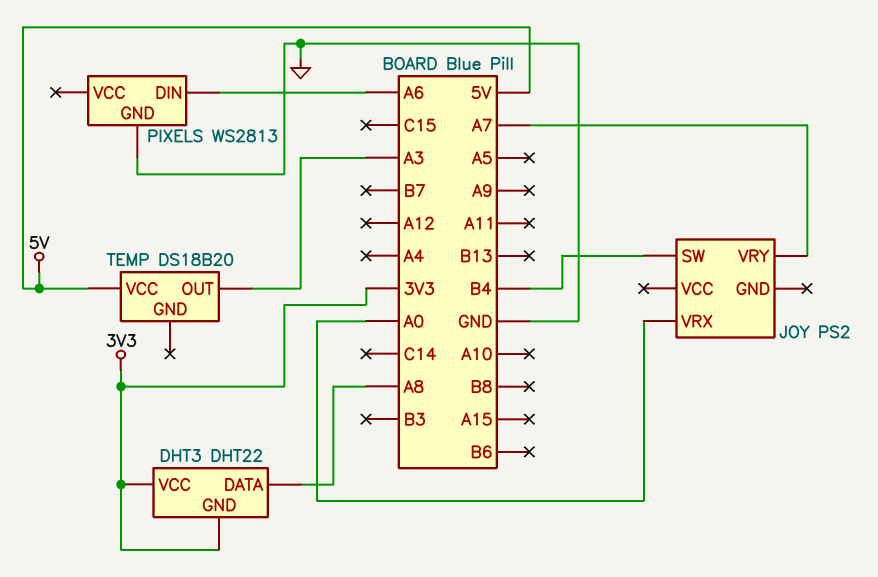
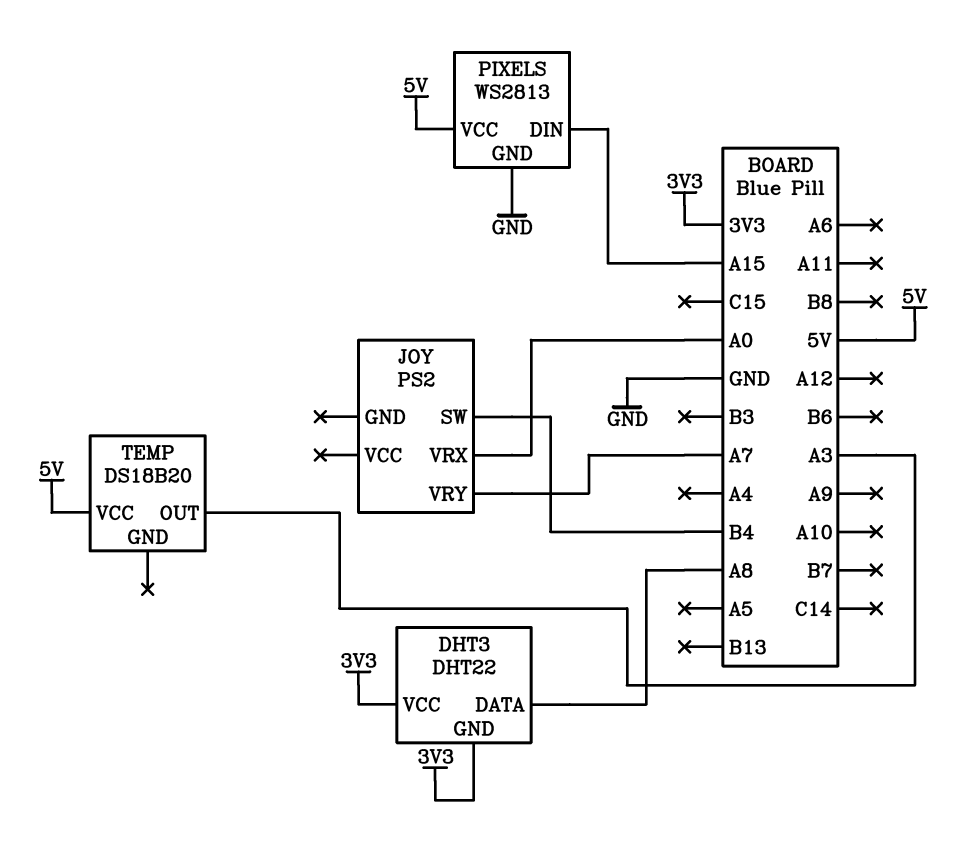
PIXELS pin DIN: A6 -> A15
PIXELS pin VCC: none -> 5V

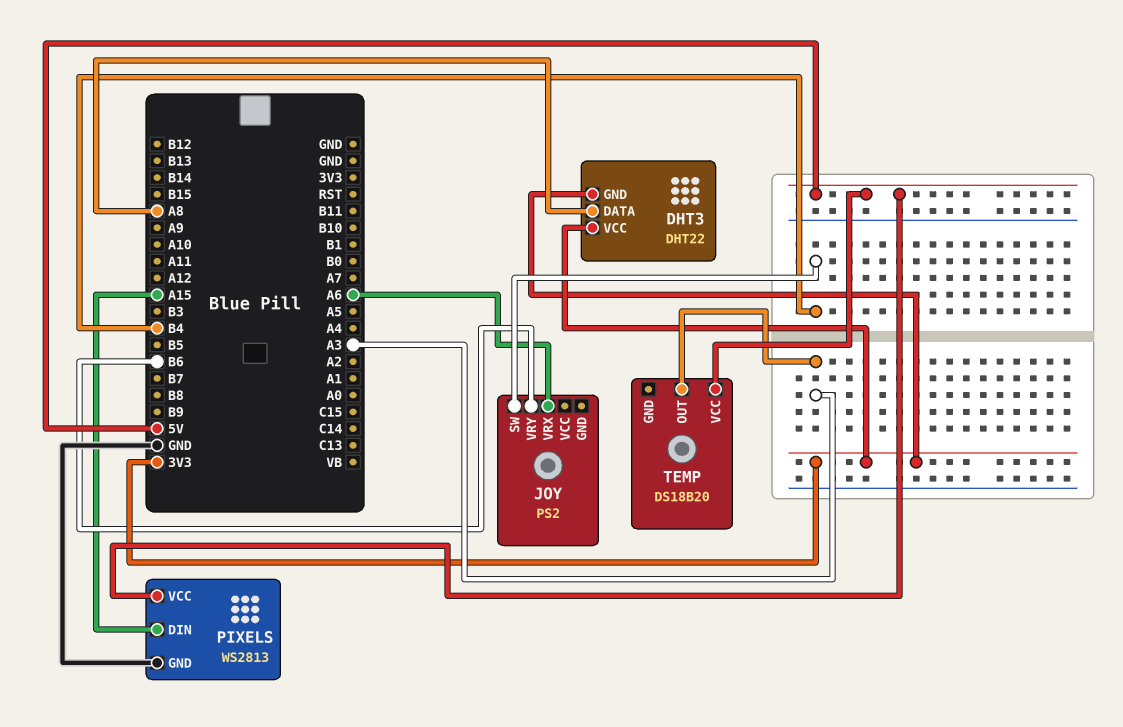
JOY pin VRX: A0 -> A6
JOY pin VRY: A7 -> B6

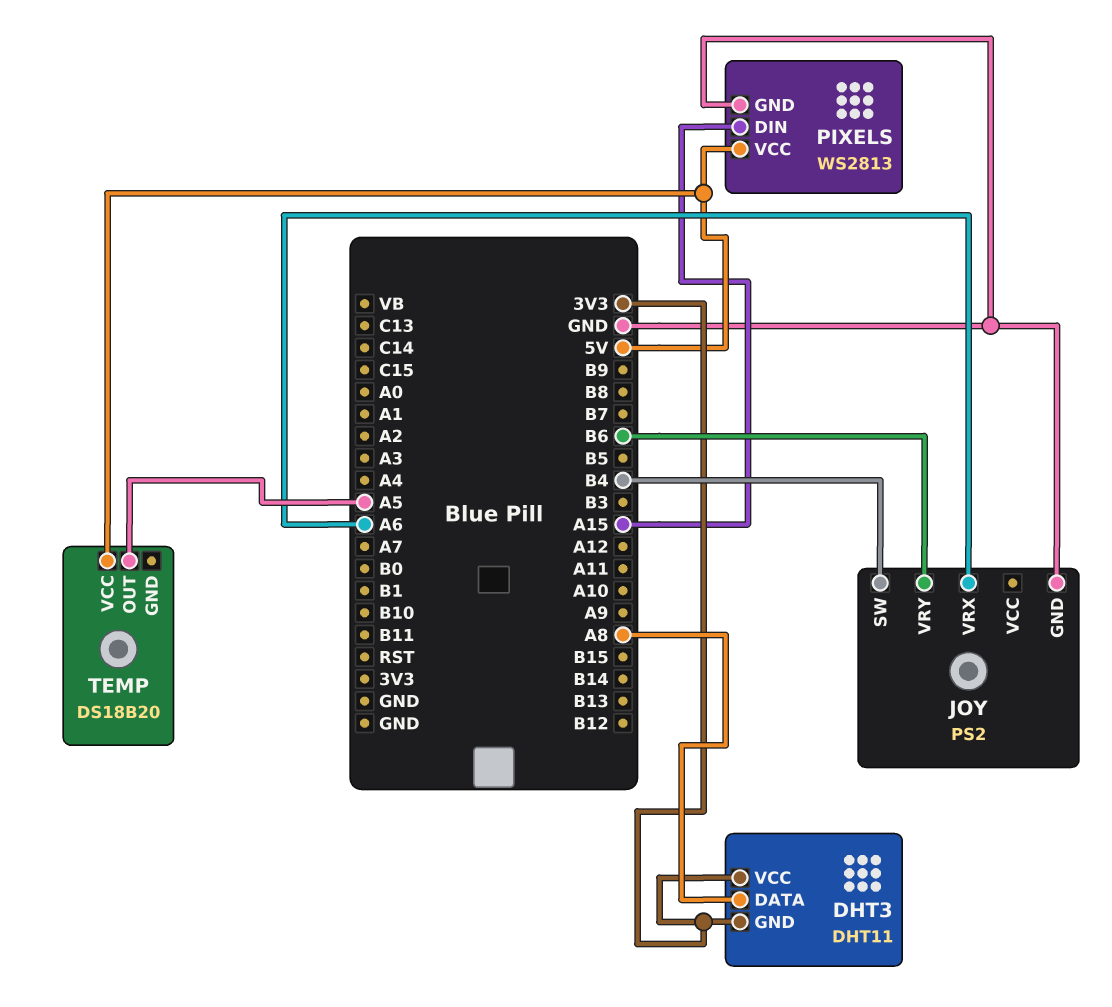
DHT3: DHT22 -> DHT11
JOY pin GND: none -> GND
TEMP pin OUT: A3 -> A5

